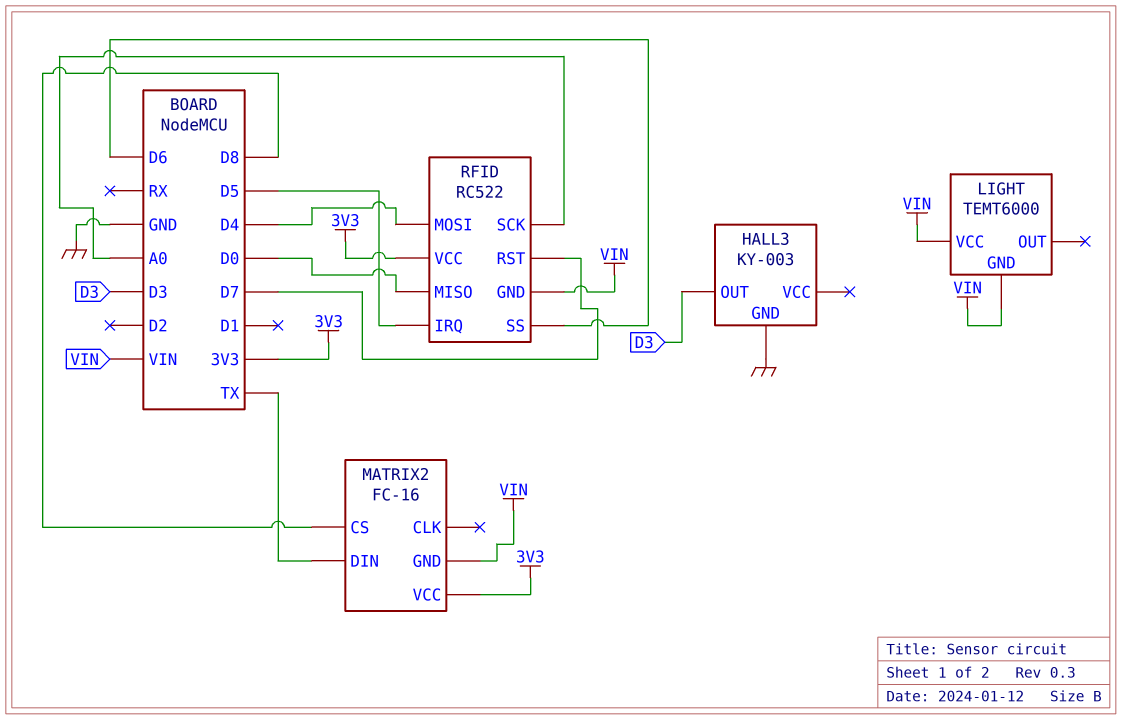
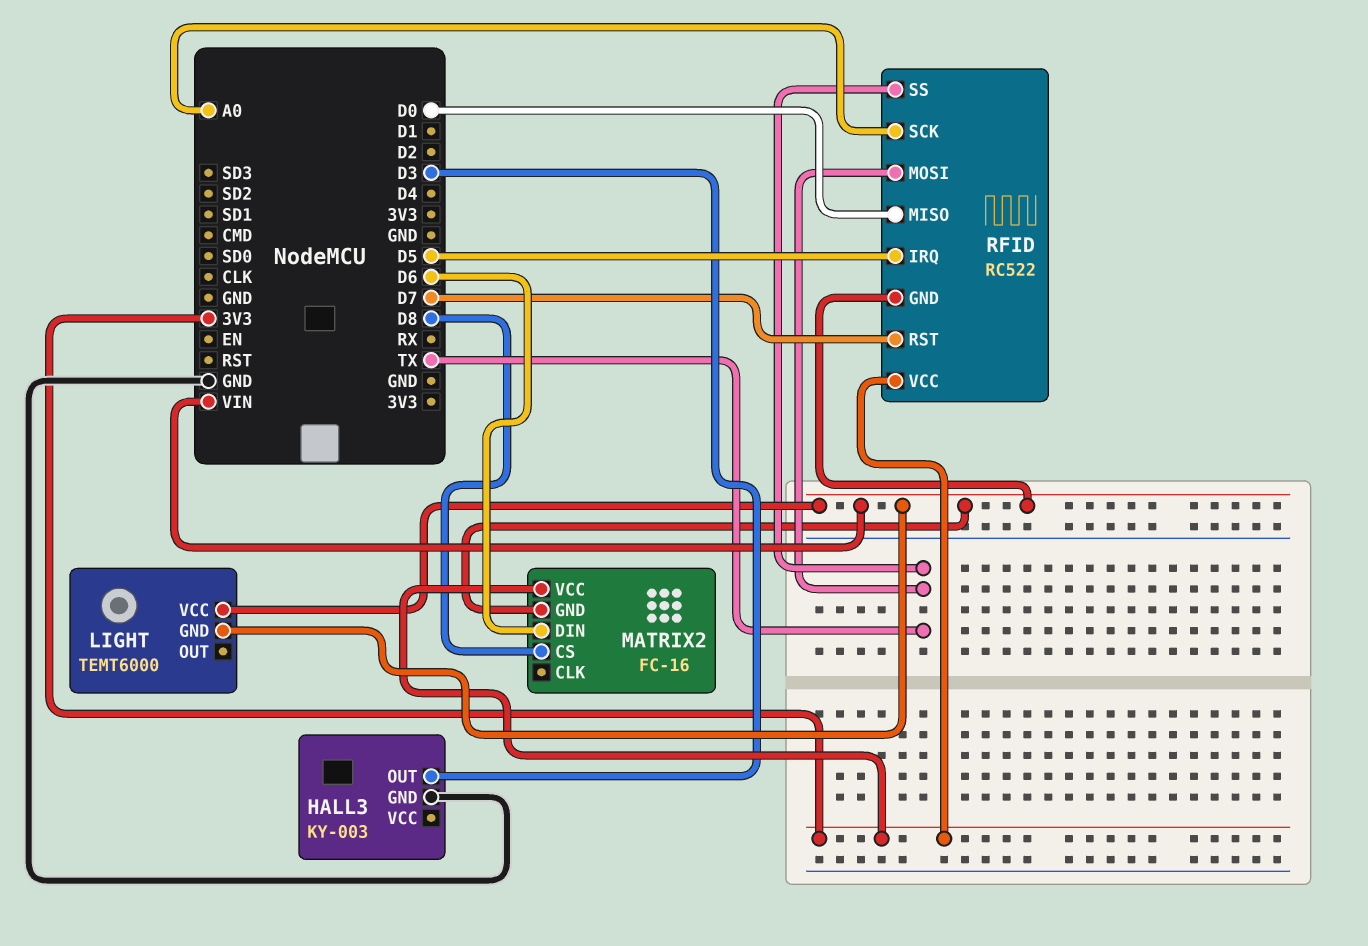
MATRIX2 pin DIN: TX -> D6
RFID pin MOSI: D4 -> TX
RFID pin SS: D6 -> TX

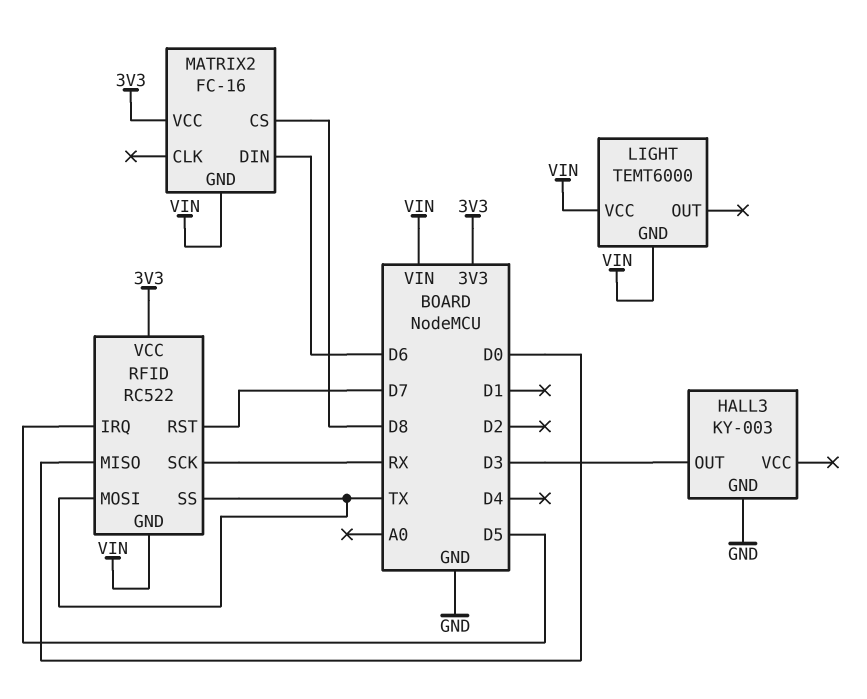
RFID pin SCK: A0 -> RX

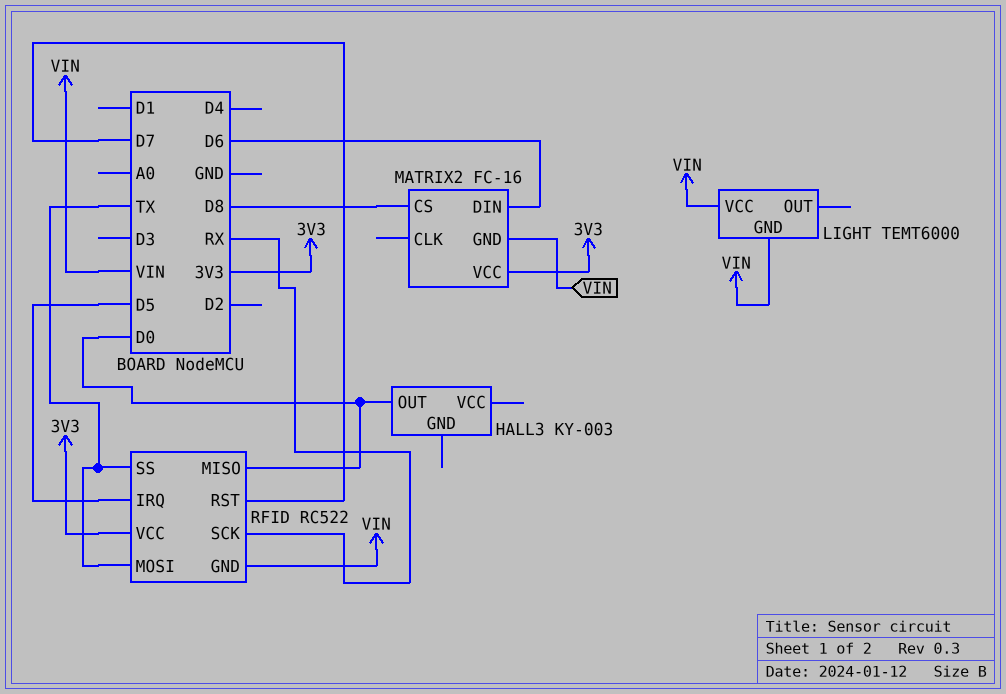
HALL3 pin GND: GND -> none
HALL3 pin OUT: D3 -> D0

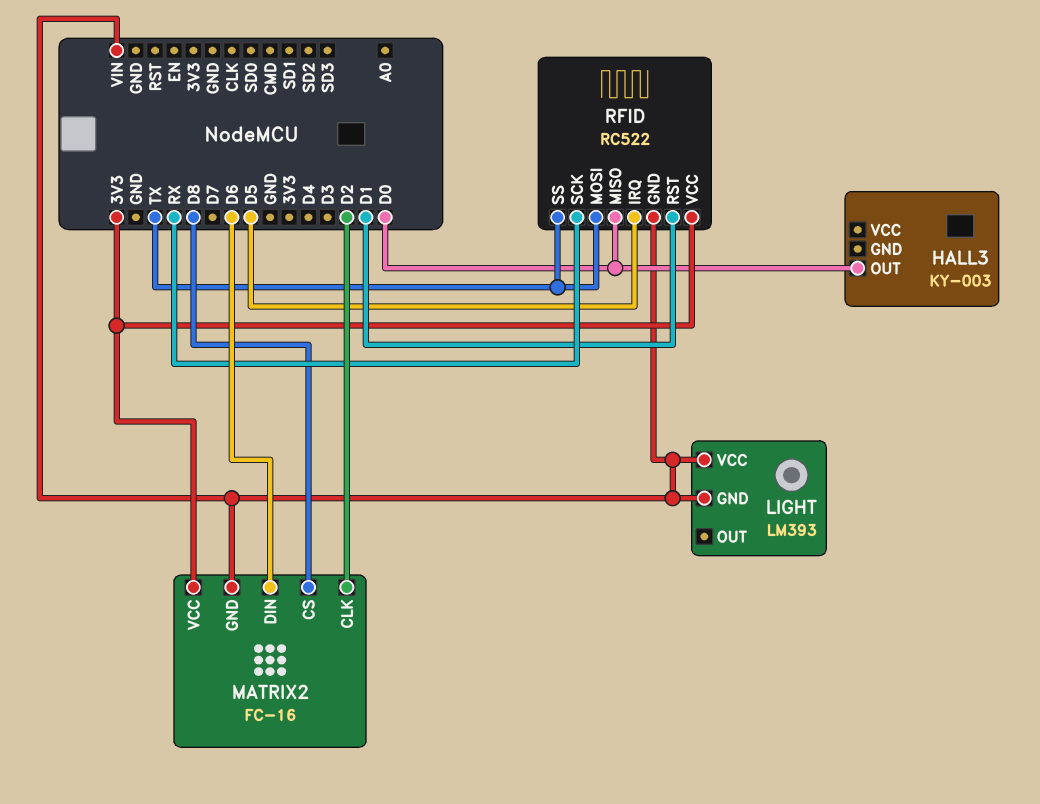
LIGHT: TEMT6000 -> LM393
MATRIX2 pin CLK: none -> D2
RFID pin RST: D7 -> D1

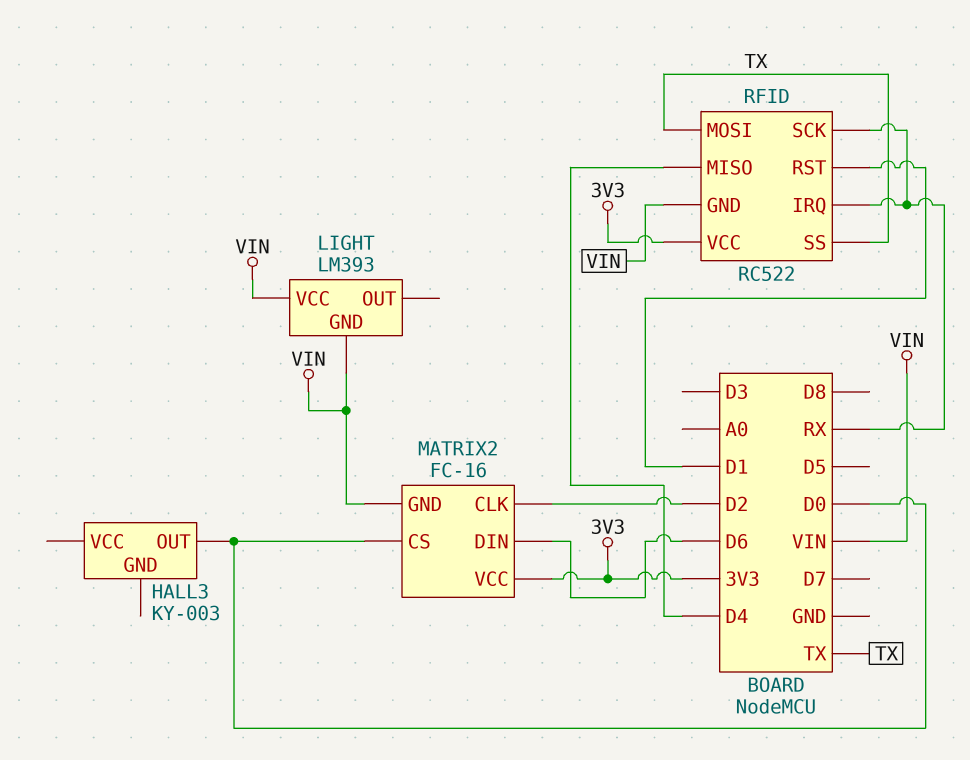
MATRIX2 pin CS: D8 -> D0
RFID pin IRQ: D5 -> RX
RFID pin MISO: D0 -> D4

